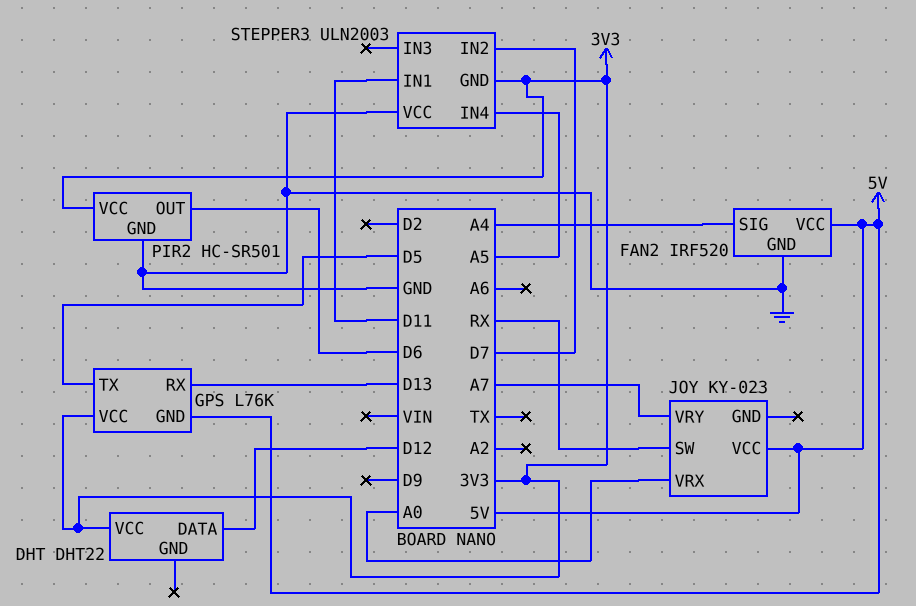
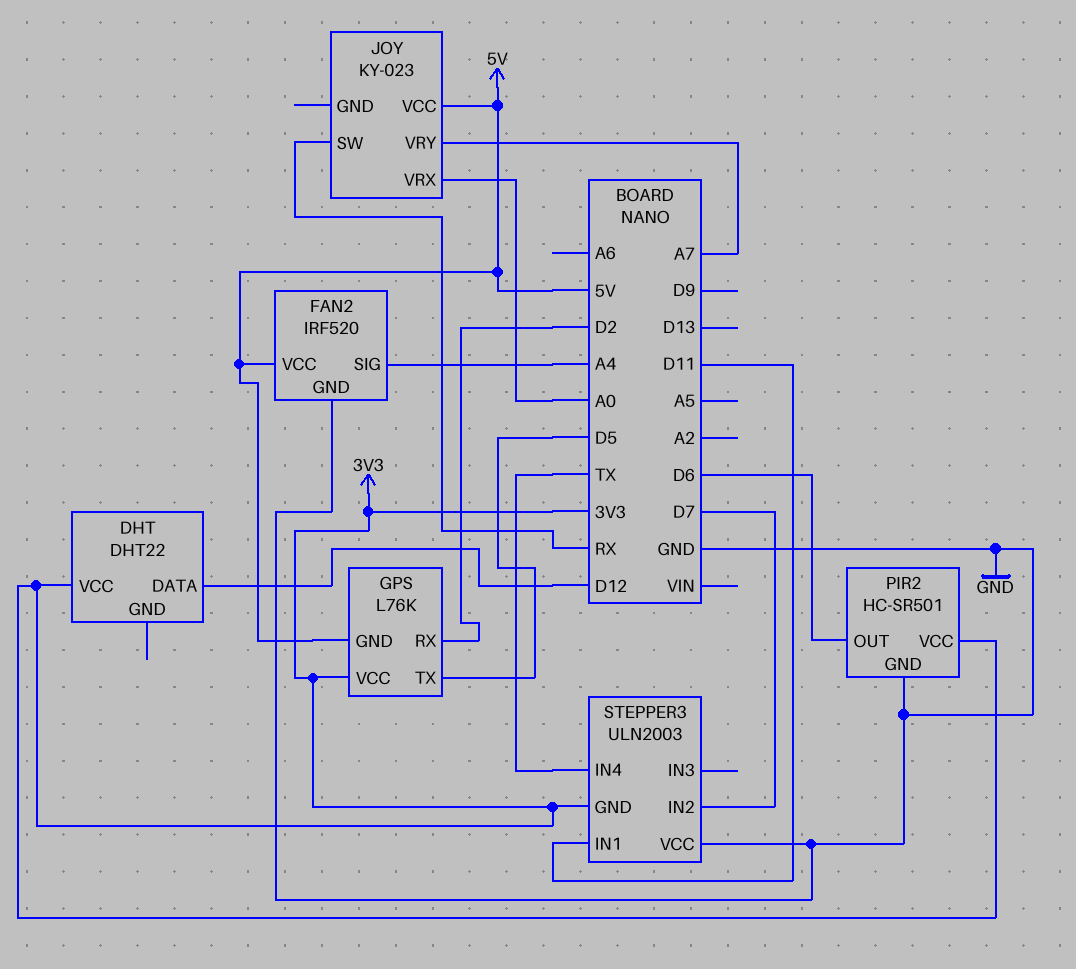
GPS pin RX: D13 -> D2
STEPPER3 pin IN4: A5 -> TX

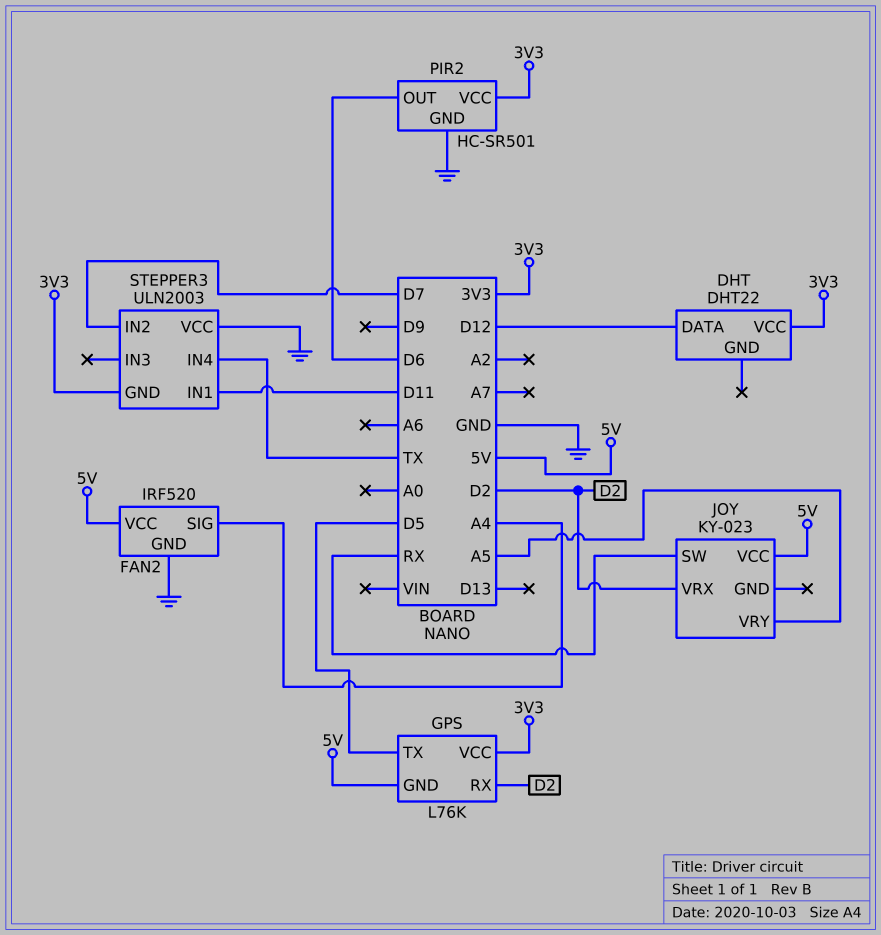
JOY pin VRX: A0 -> D2
JOY pin VRY: A7 -> A5

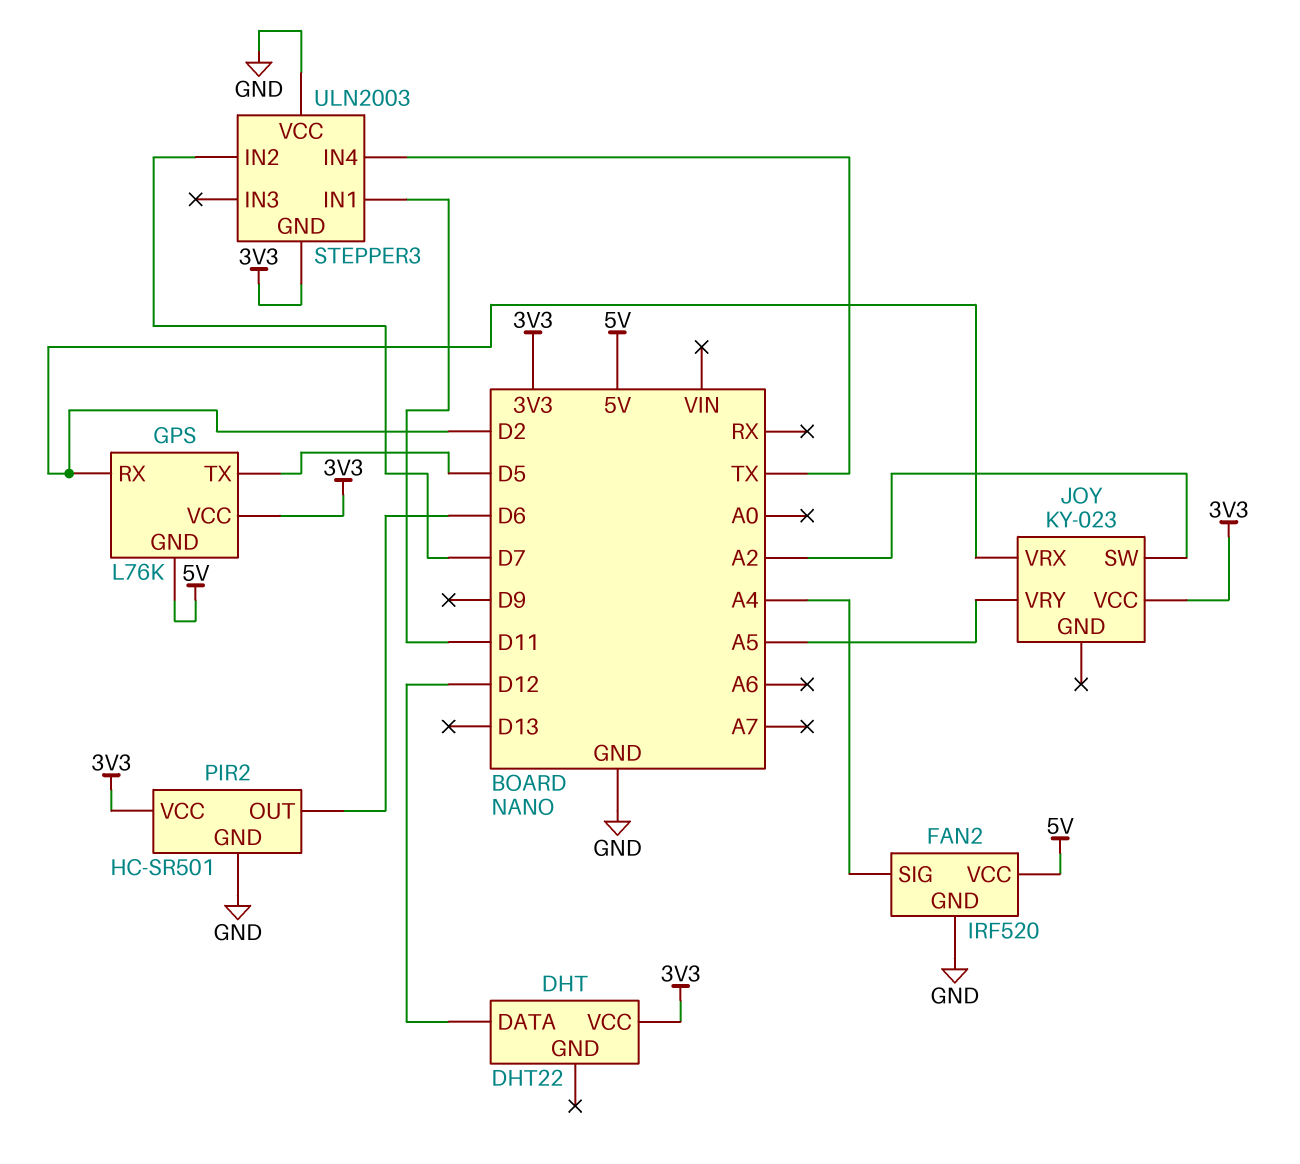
JOY pin SW: RX -> A2
JOY pin VCC: 5V -> 3V3

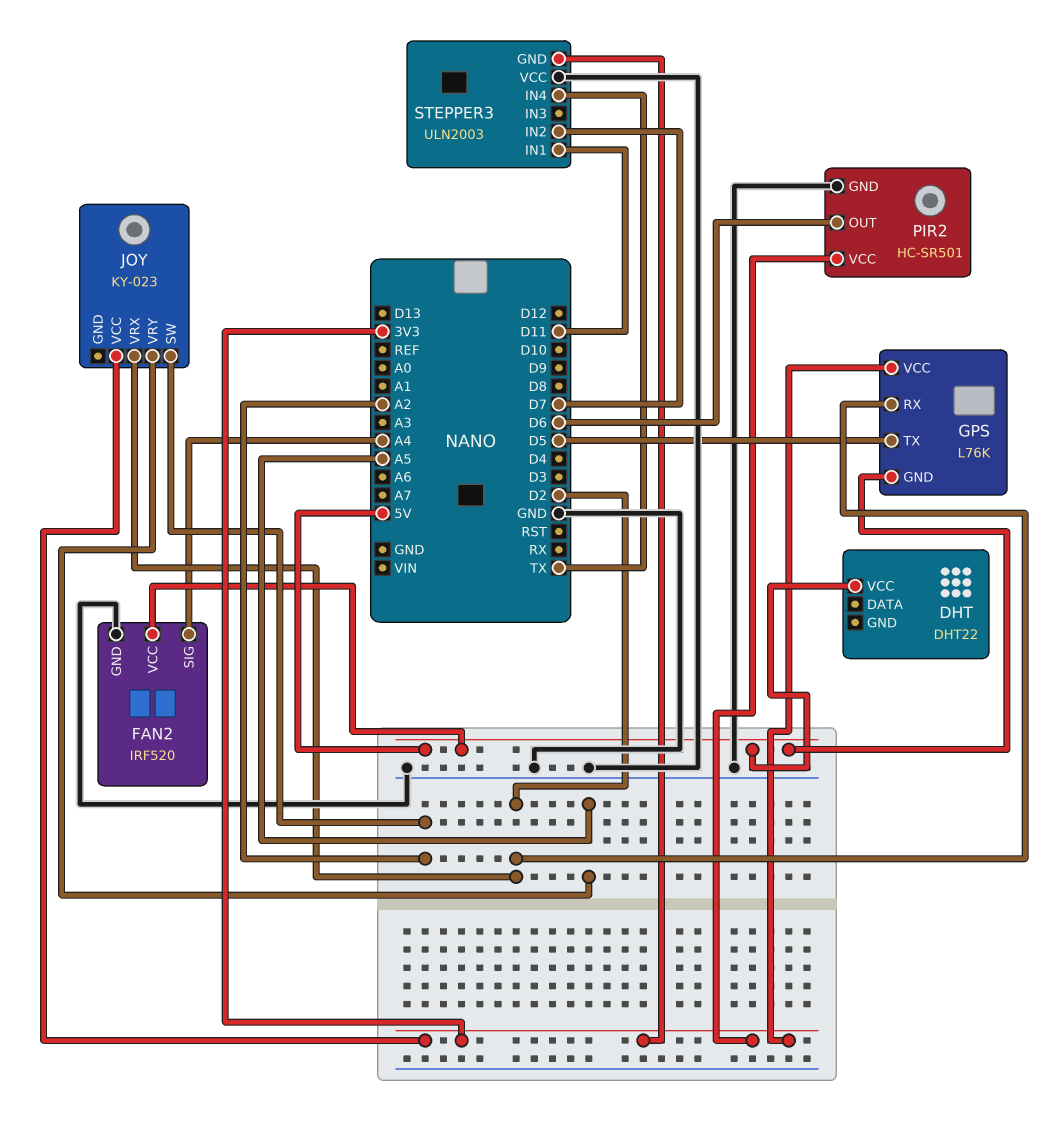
DHT pin DATA: D12 -> none
DHT pin VCC: 3V3 -> 5V

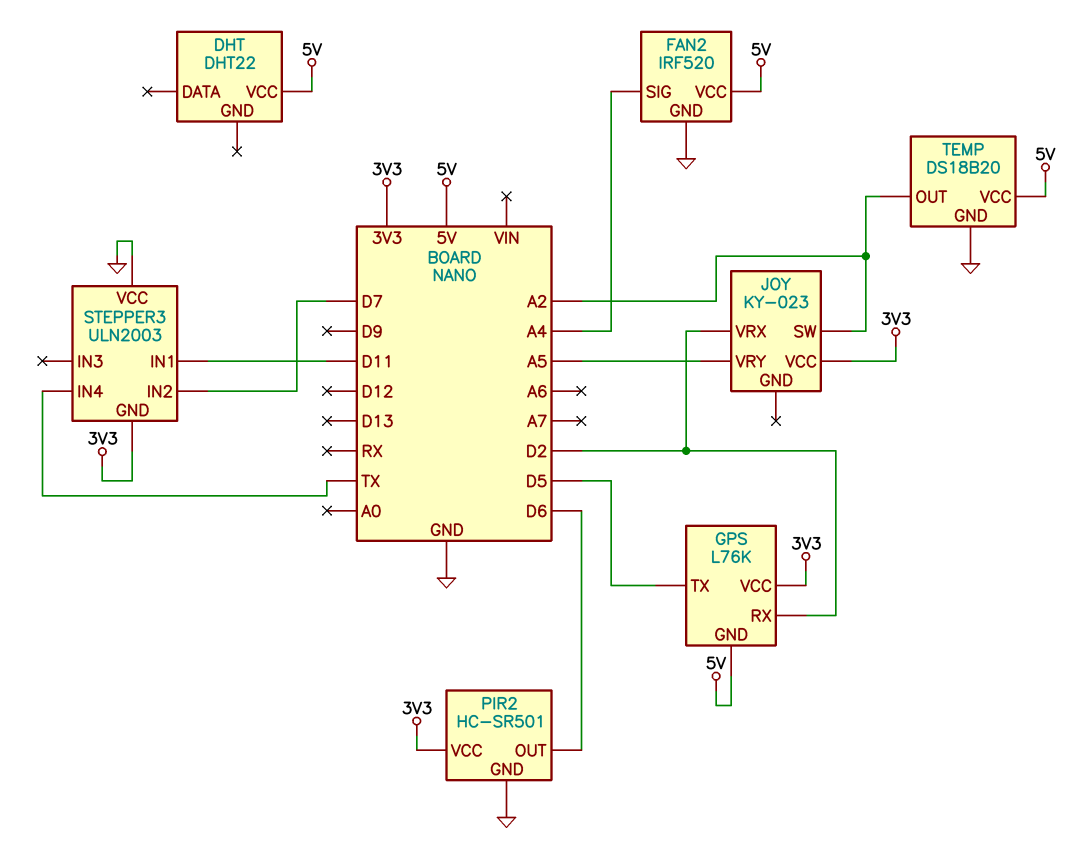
TEMP: none -> DS18B20
TEMP pin GND: none -> GND
TEMP pin OUT: none -> A2
TEMP pin VCC: none -> 5V

